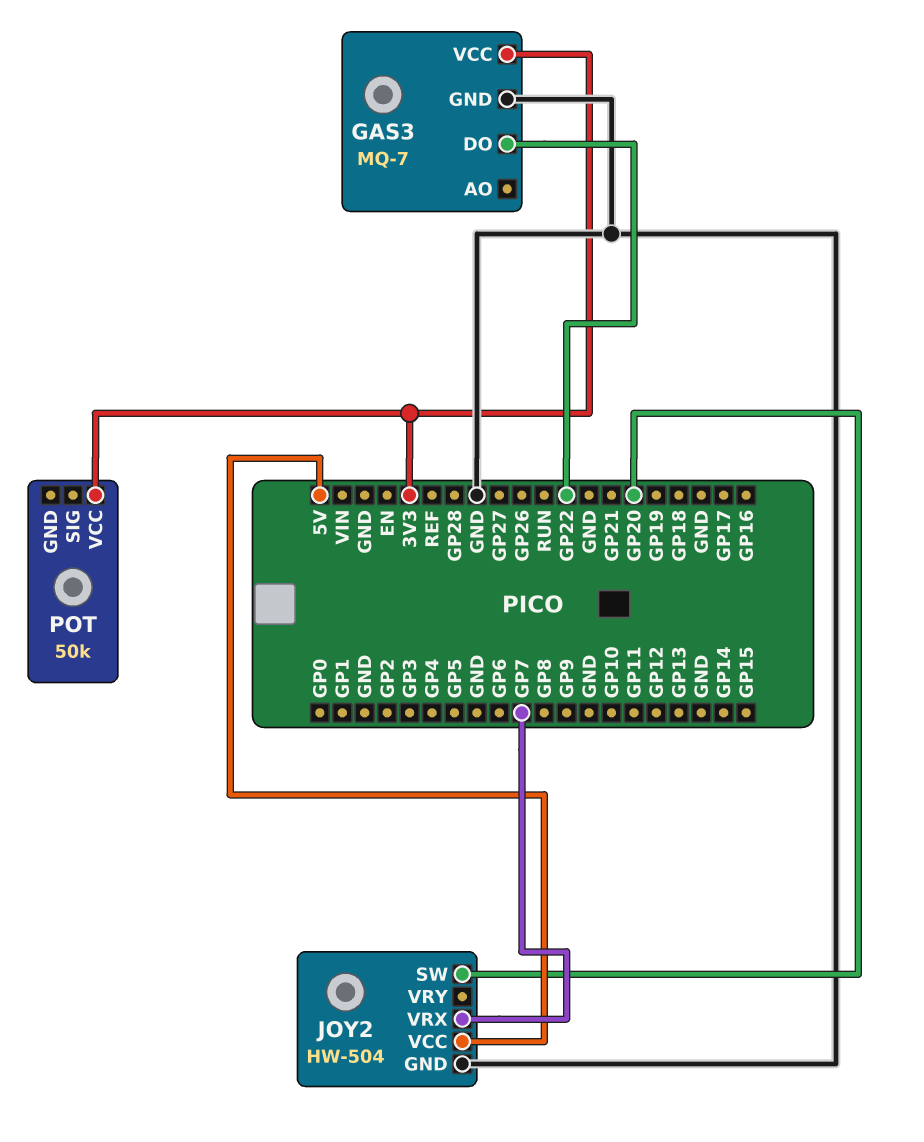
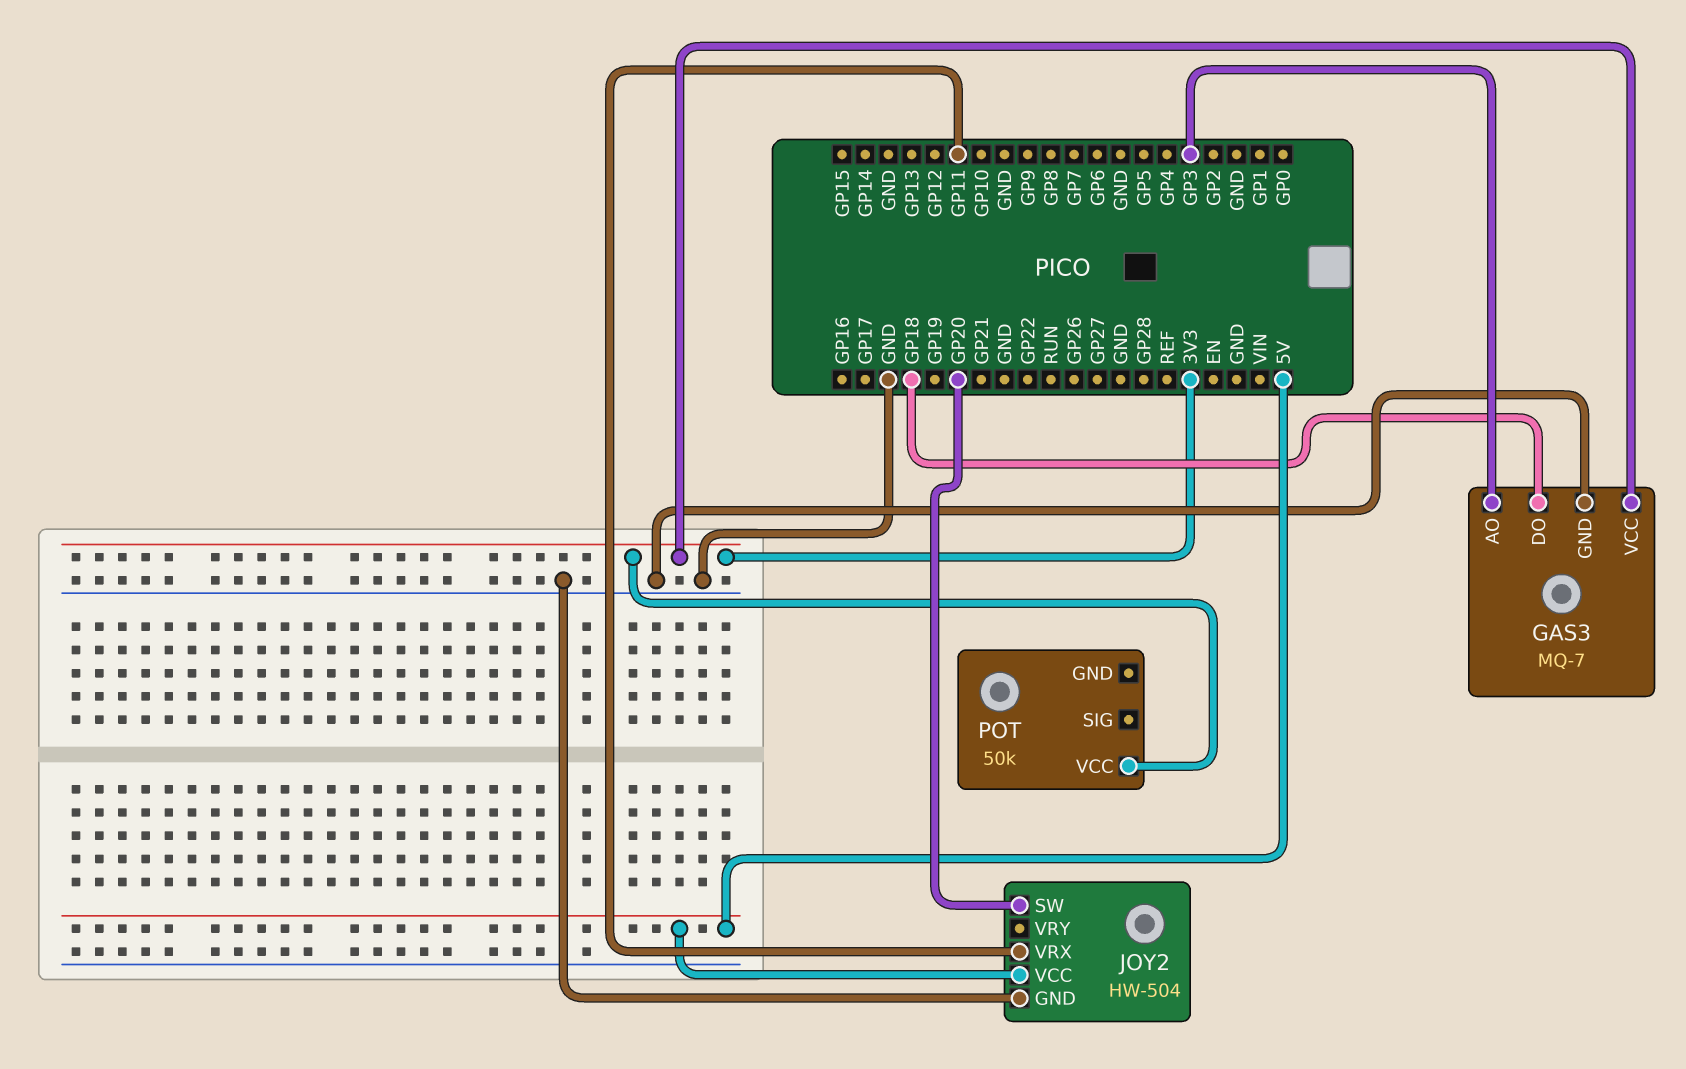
GAS3 pin AO: none -> GP3
GAS3 pin DO: GP22 -> GP18
JOY2 pin VRX: GP7 -> GP11

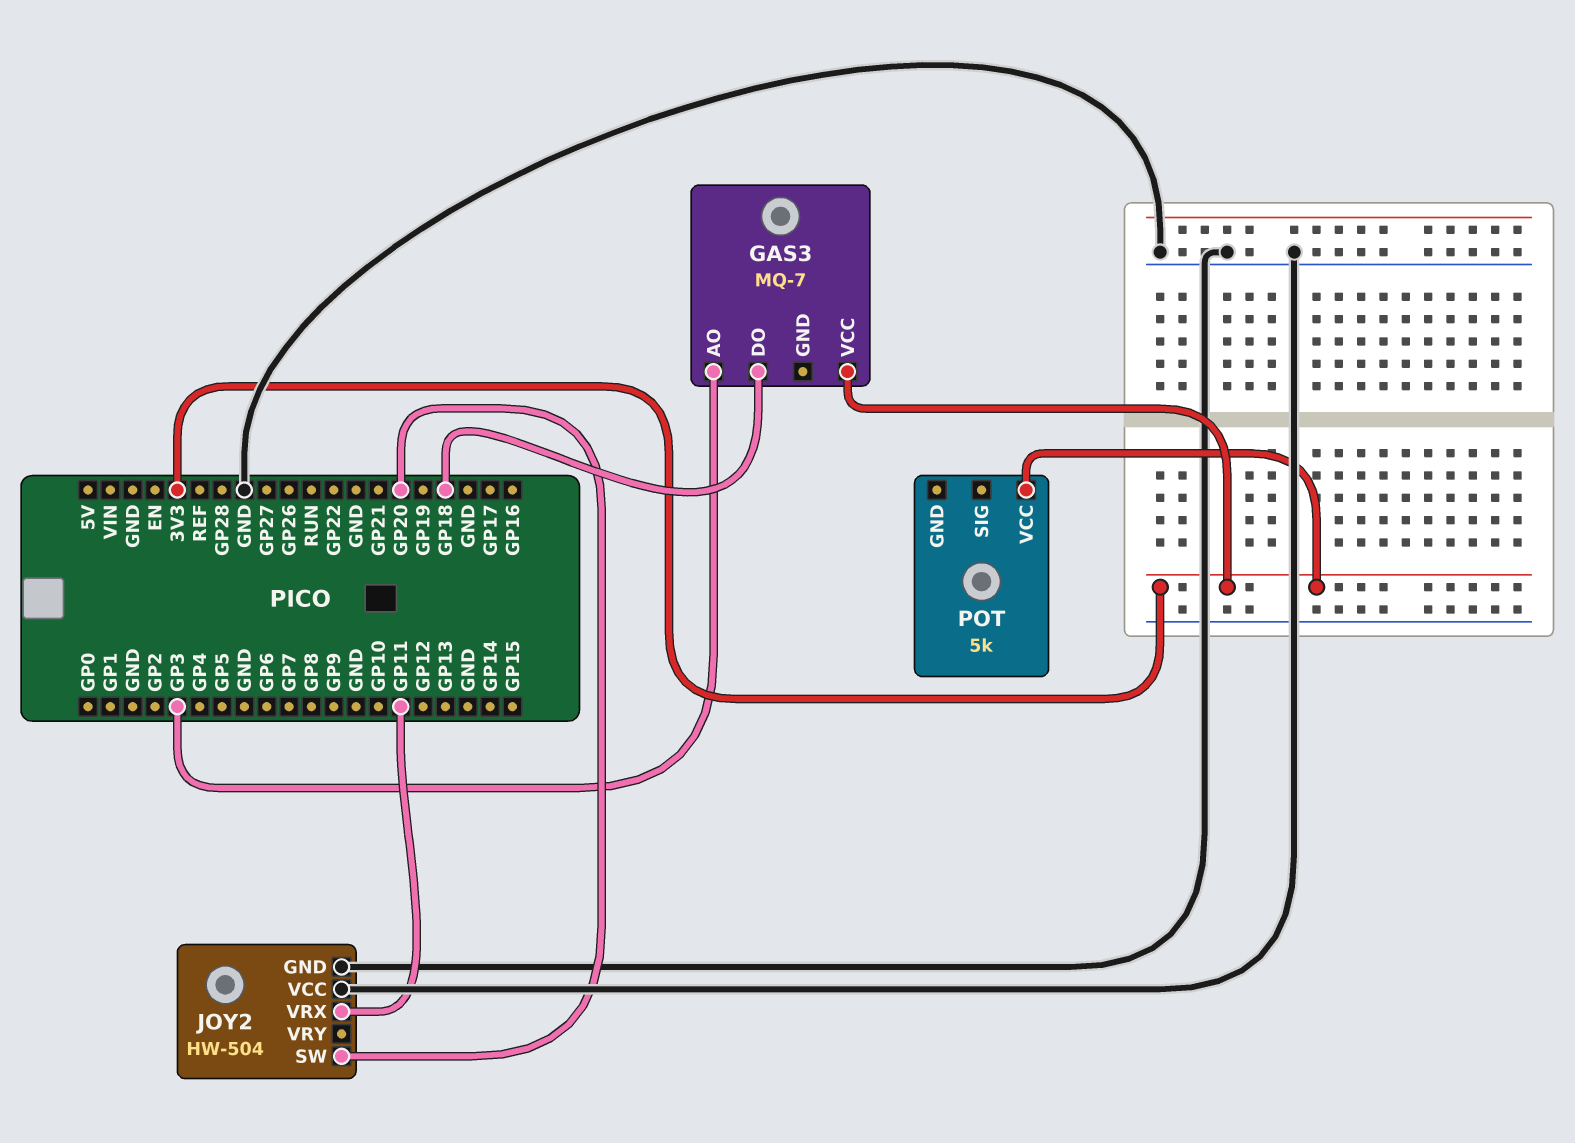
GAS3 pin GND: GND -> none
JOY2 pin VCC: 5V -> GND
POT: 50k -> 5k

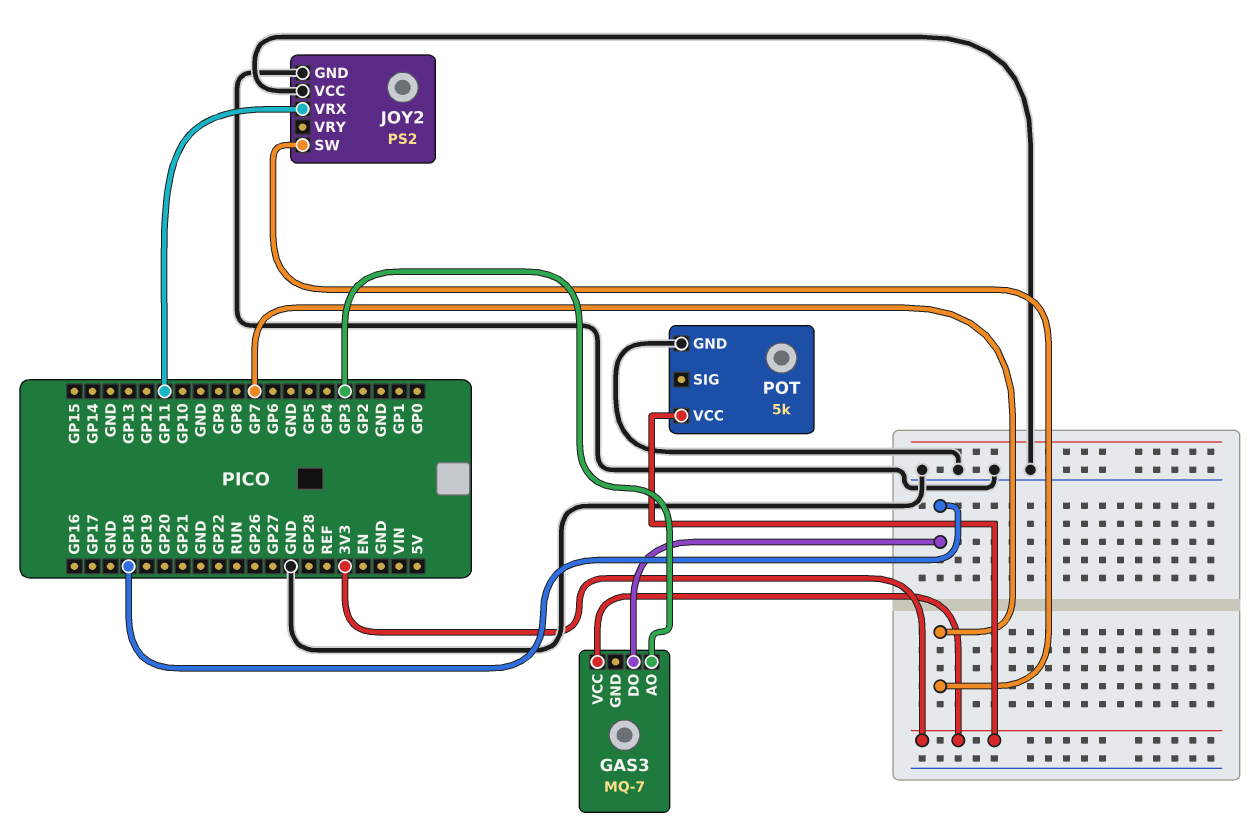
JOY2: HW-504 -> PS2
JOY2 pin SW: GP20 -> GP7
POT pin GND: none -> GND

